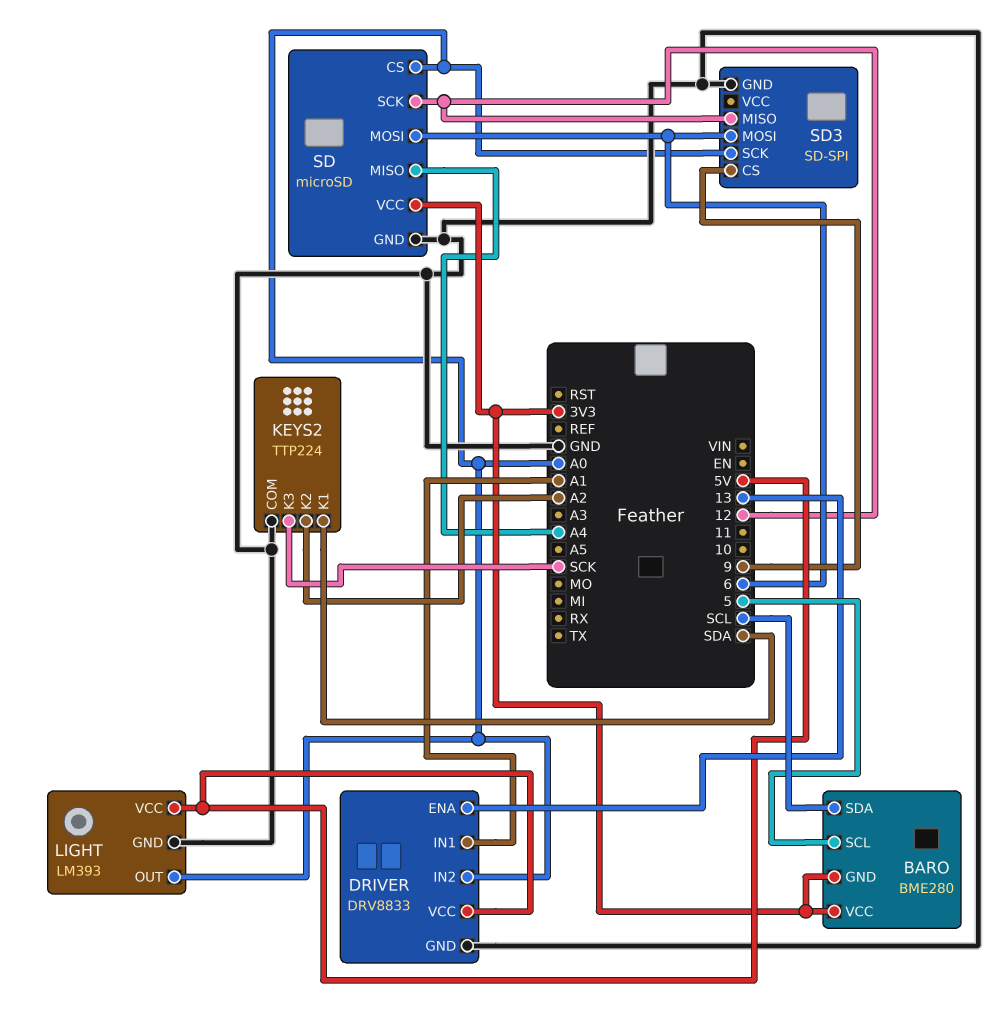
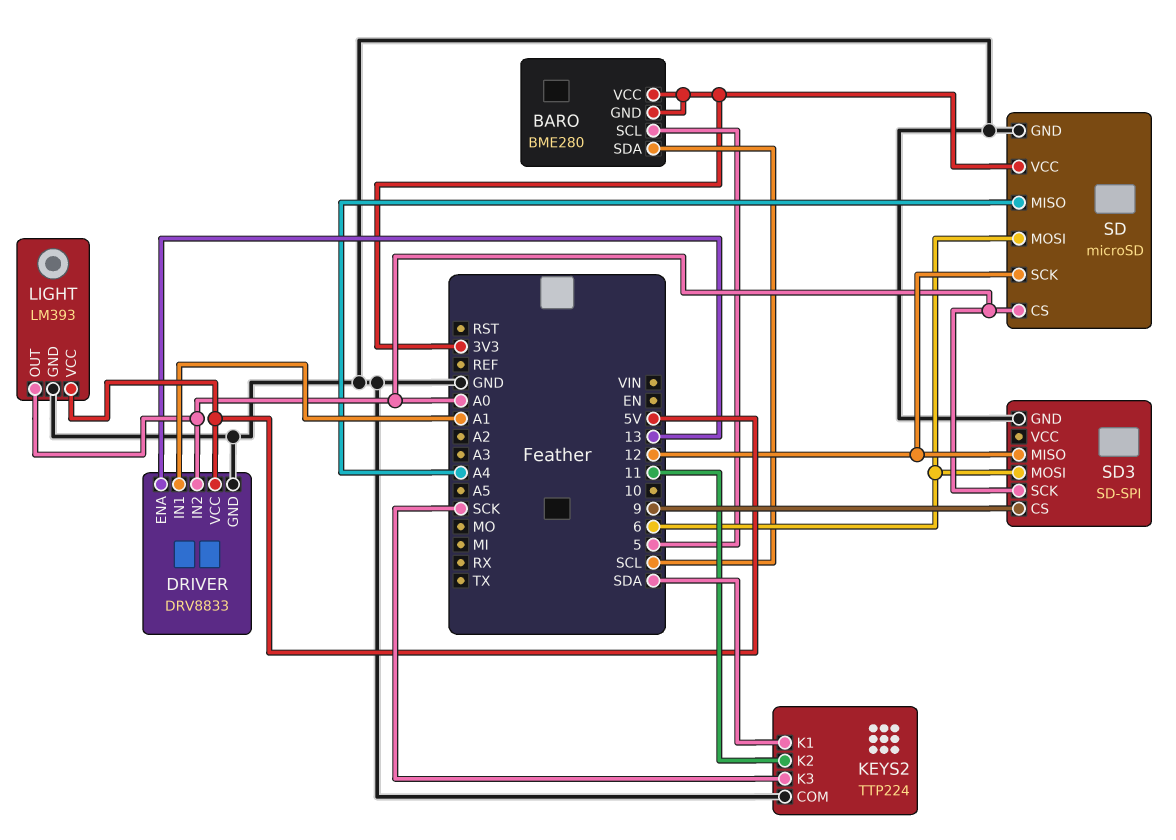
KEYS2 pin K2: A2 -> 11

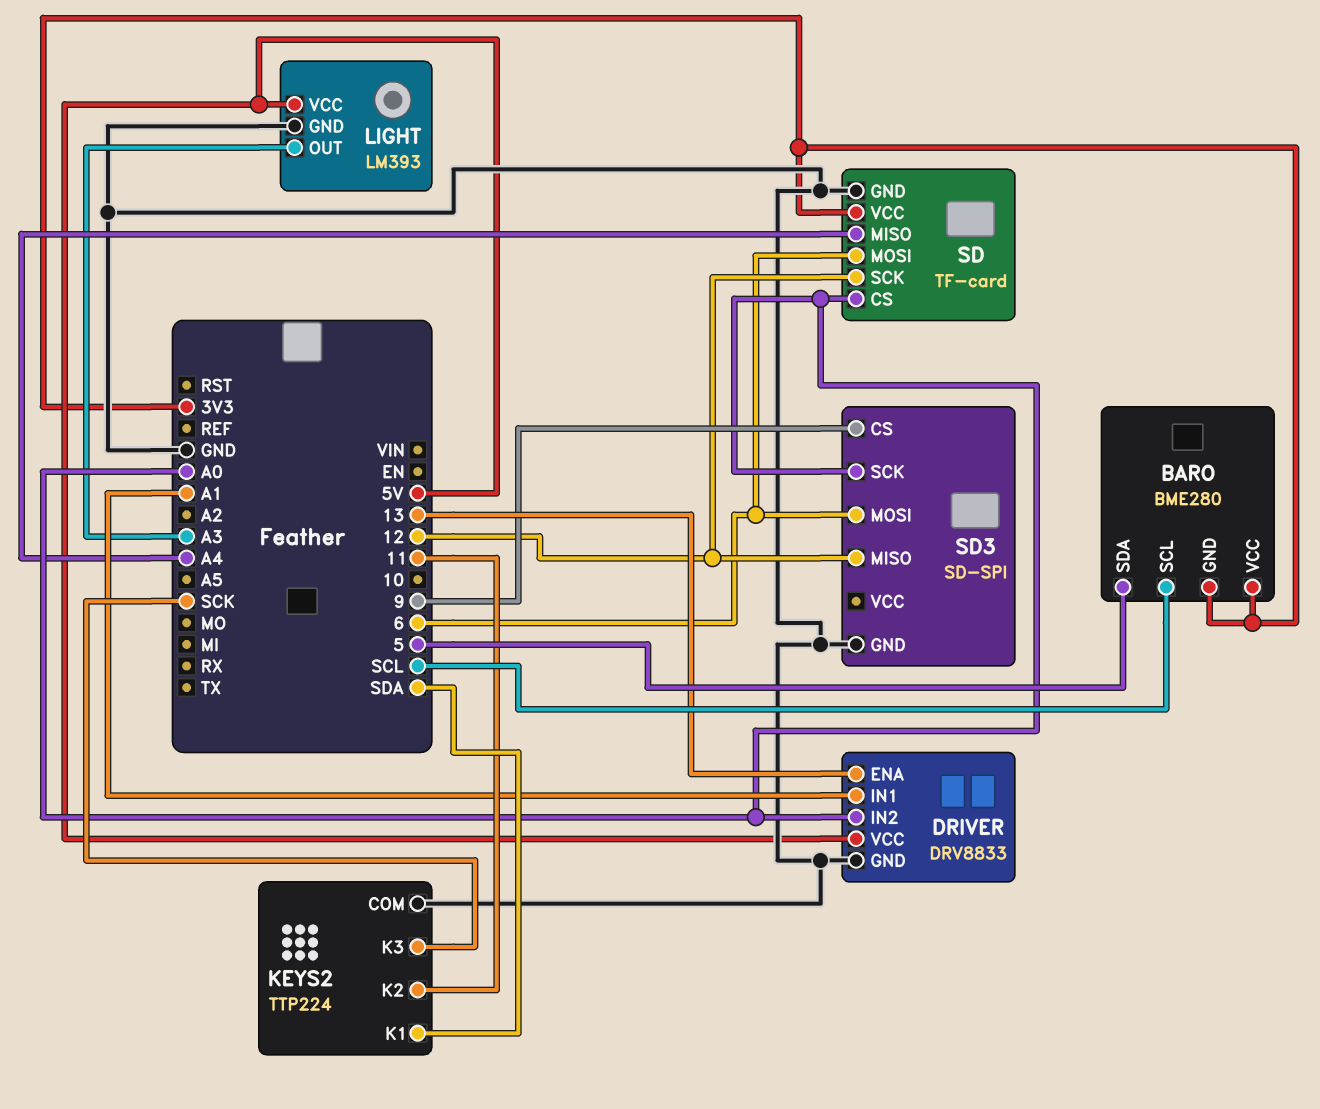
BARO pin SCL: 5 -> SCL
BARO pin SDA: SCL -> 5
LIGHT pin OUT: A0 -> A3
SD: microSD -> TF-card

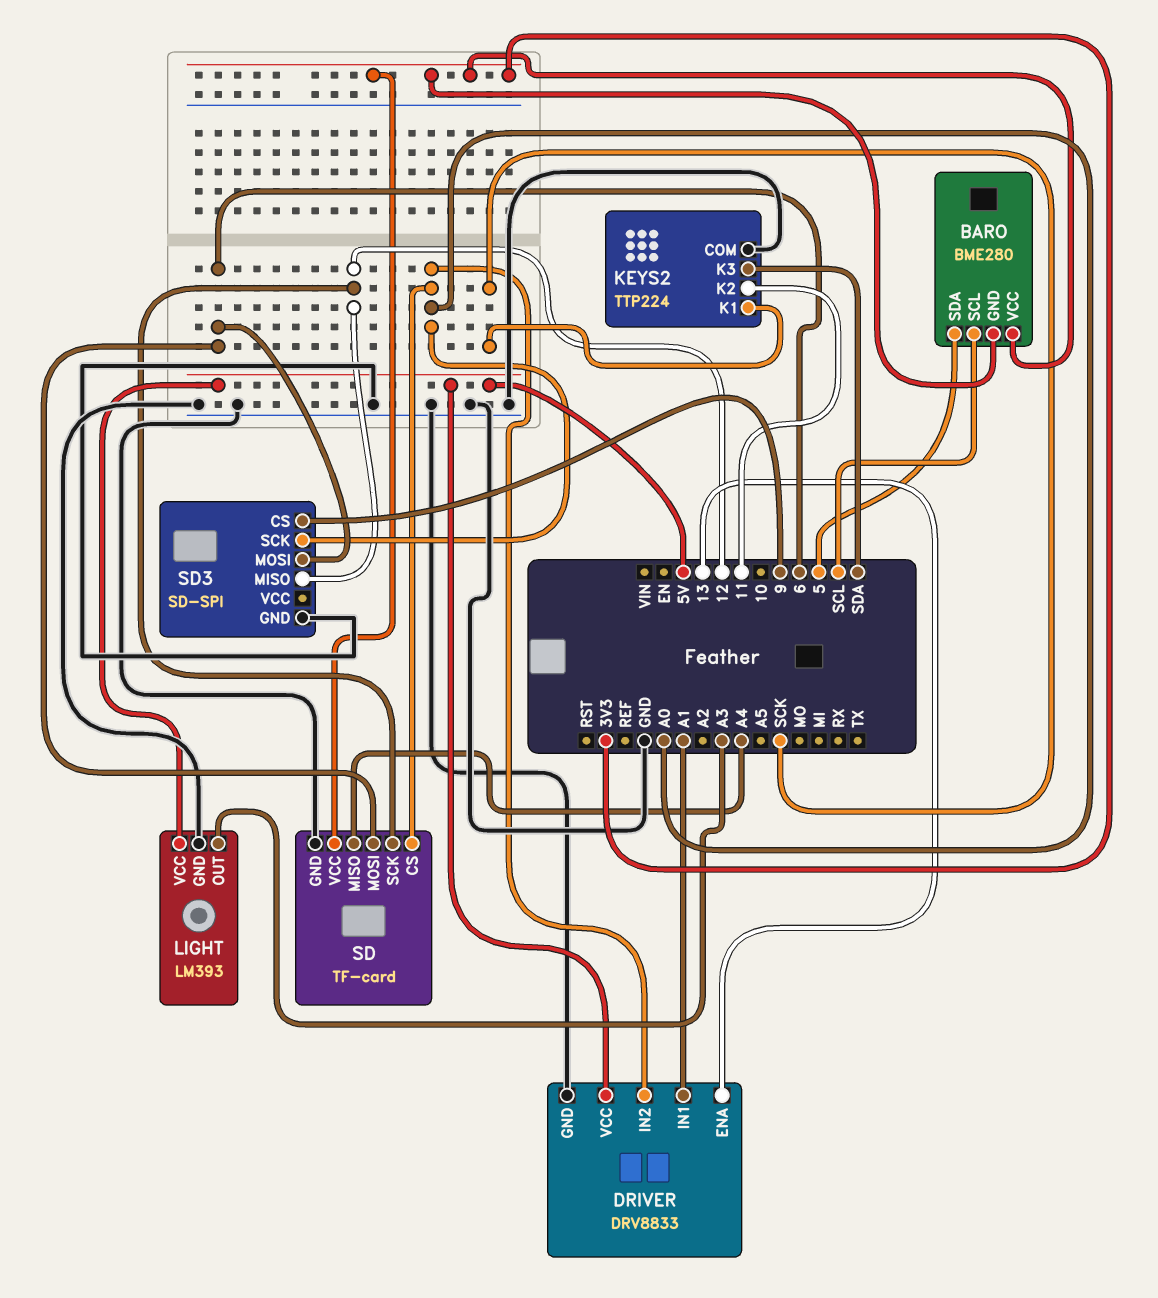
KEYS2 pin K1: SDA -> SCK
KEYS2 pin K3: SCK -> SDA

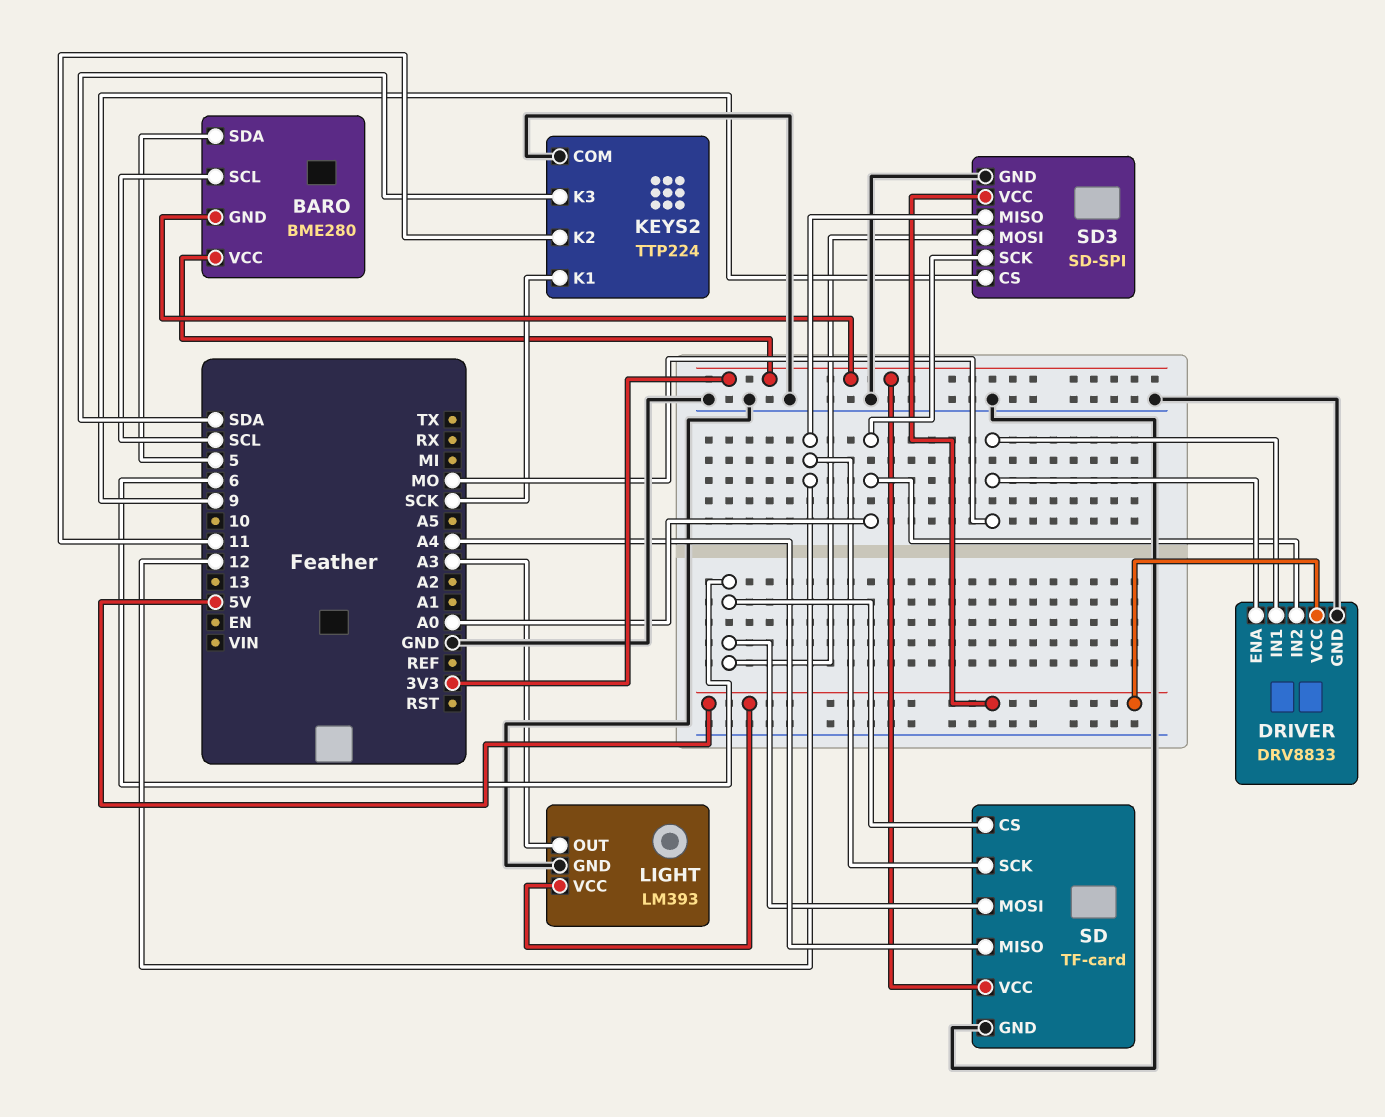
DRIVER pin ENA: 13 -> MO
DRIVER pin IN1: A1 -> MO
SD pin CS: A0 -> 6
SD3 pin VCC: none -> 5V

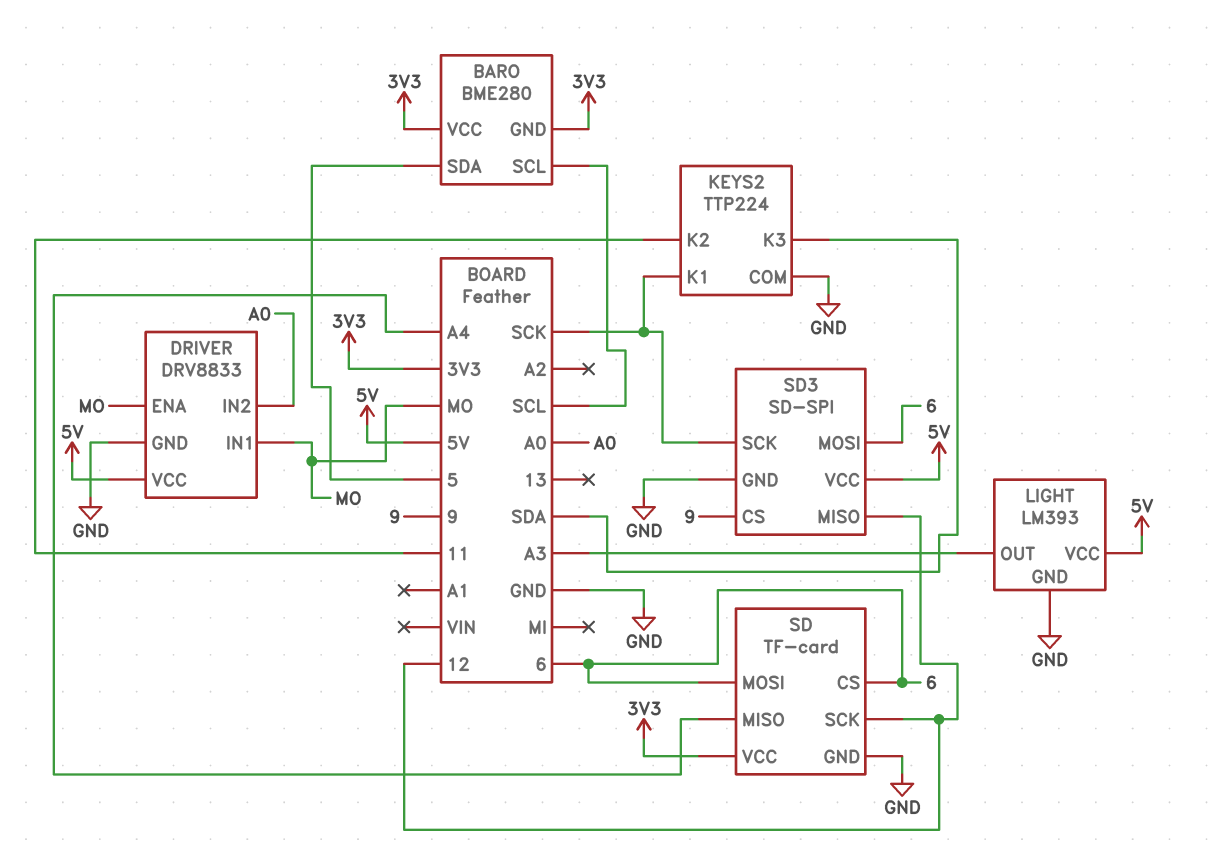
SD3 pin SCK: A0 -> SCK

